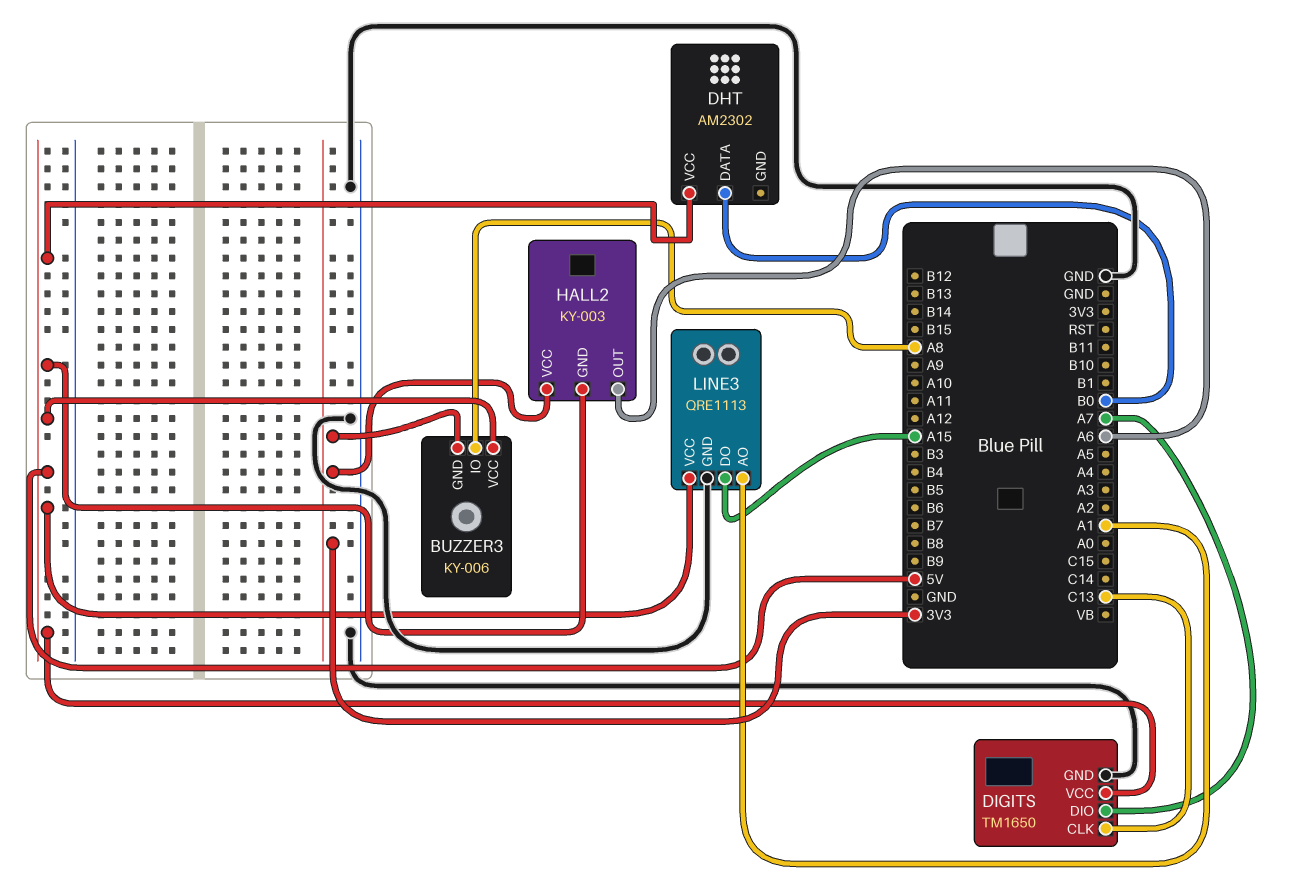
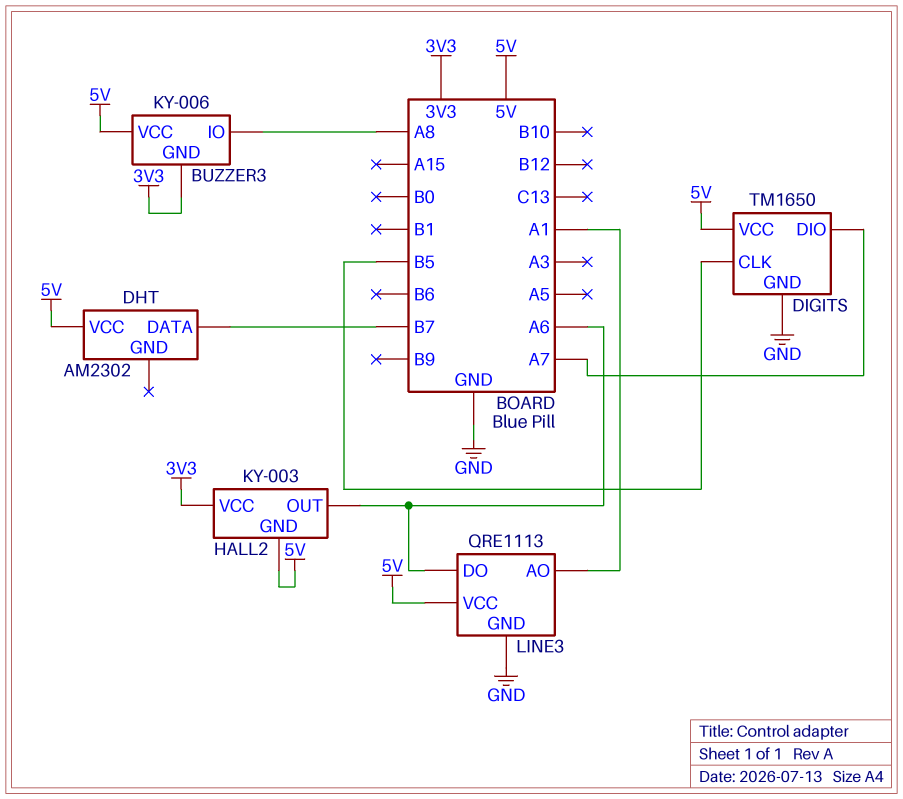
DHT pin DATA: B0 -> B7
DIGITS pin CLK: C13 -> B5
LINE3 pin DO: A15 -> A6

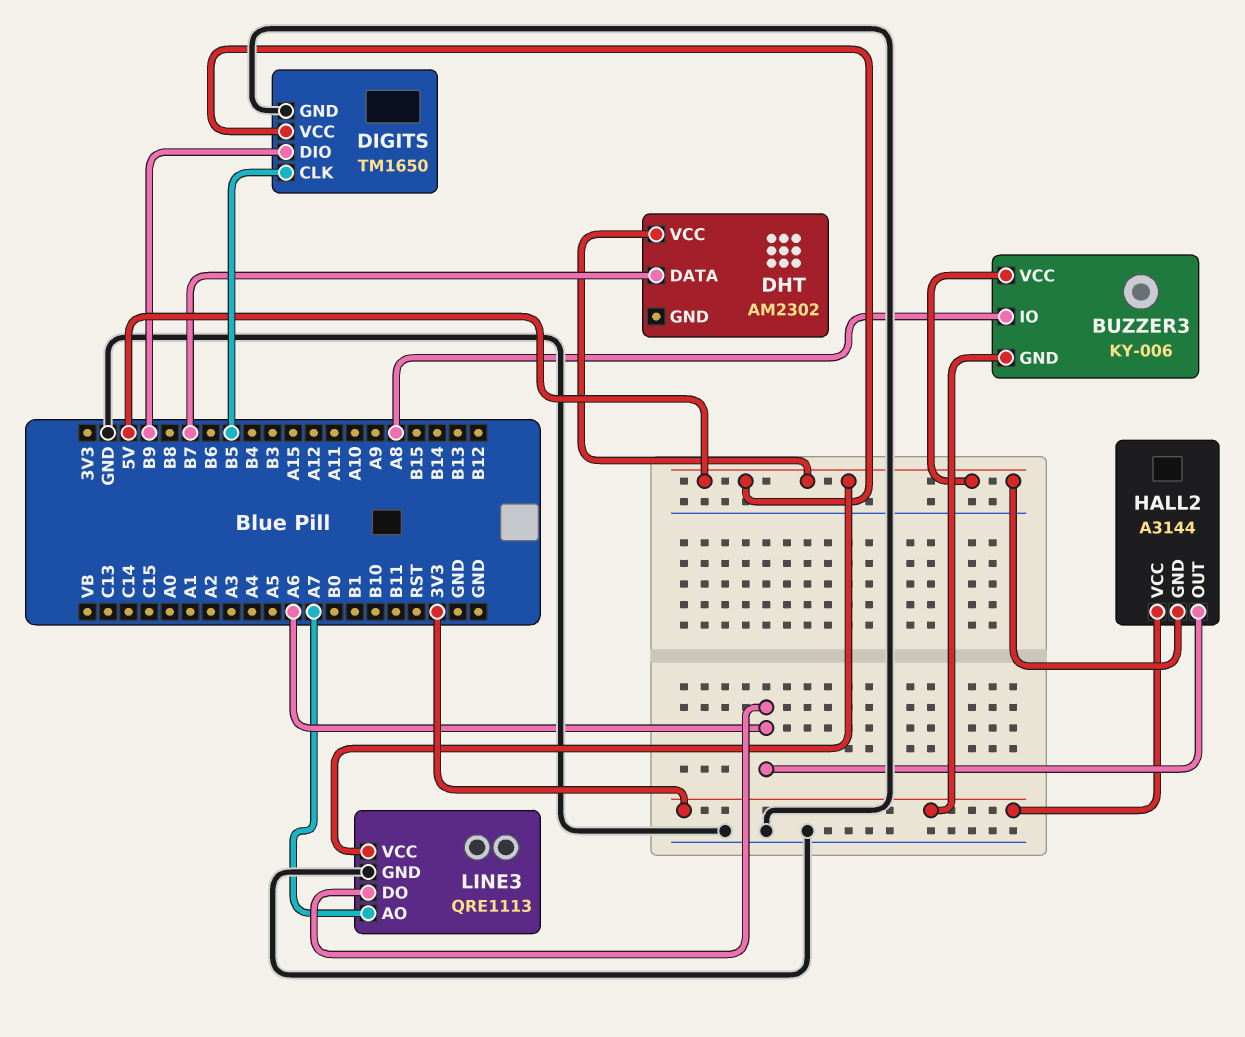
DIGITS pin DIO: A7 -> B9
HALL2: KY-003 -> A3144
LINE3 pin AO: A1 -> A7

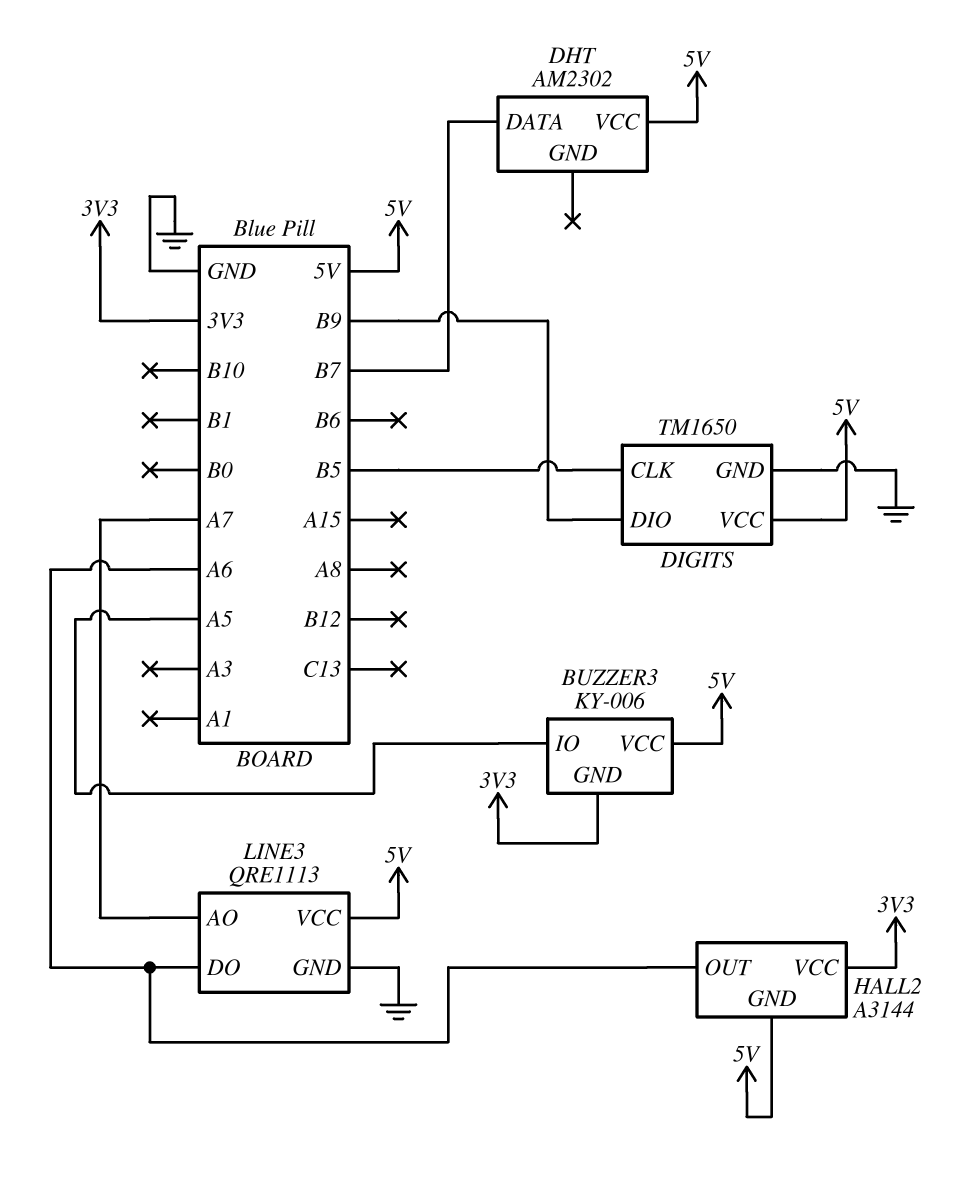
BUZZER3 pin IO: A8 -> A5

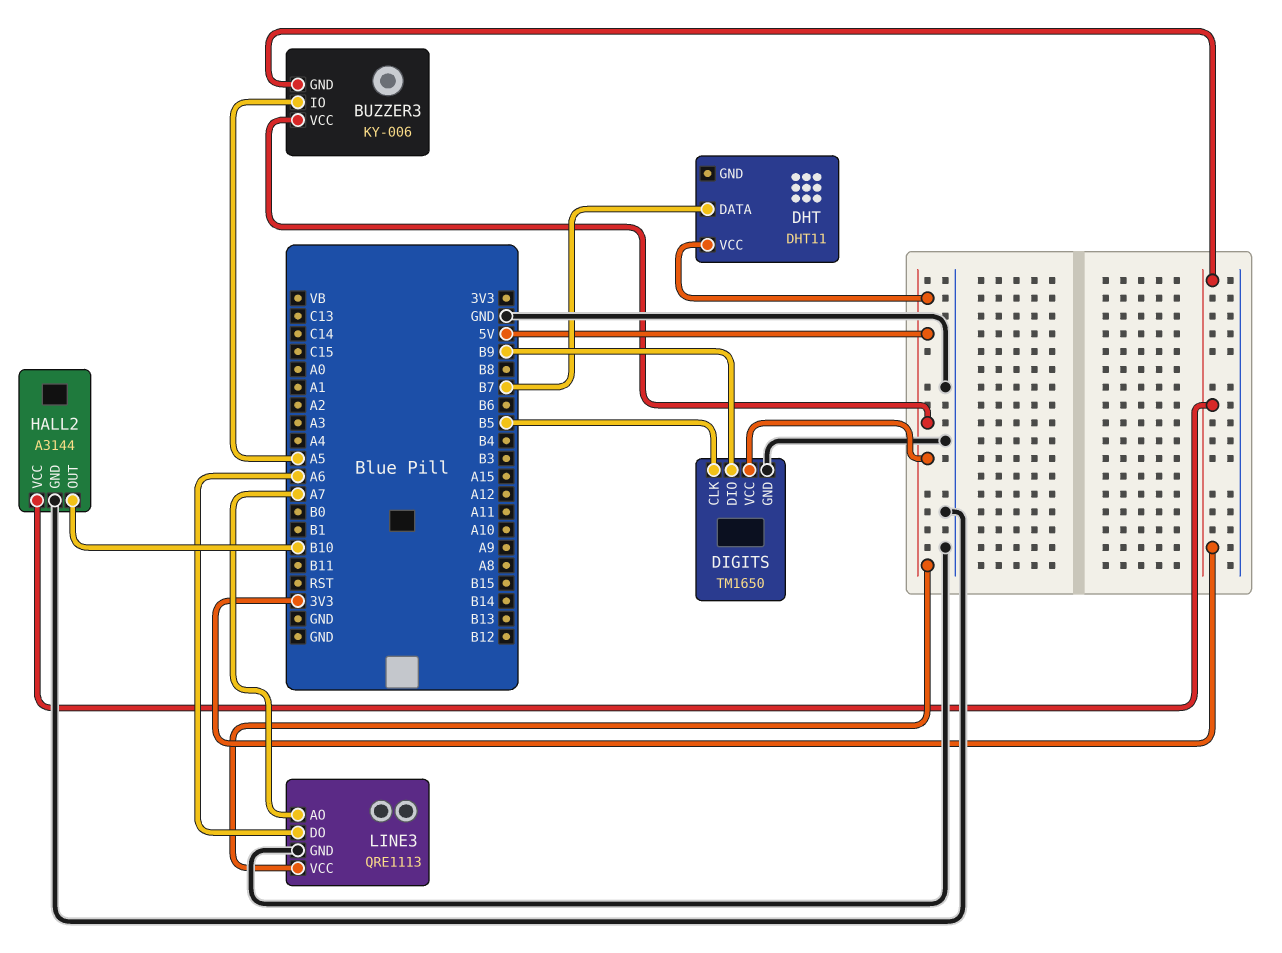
DHT: AM2302 -> DHT11
HALL2 pin GND: 5V -> GND
HALL2 pin OUT: A6 -> B10

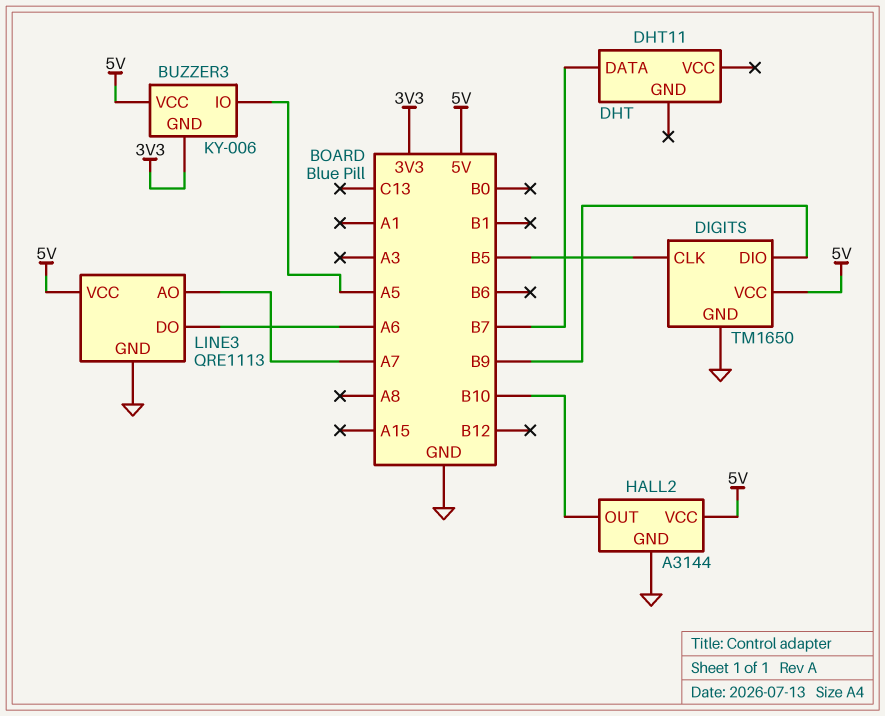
DHT pin VCC: 5V -> none
HALL2 pin VCC: 3V3 -> 5V

